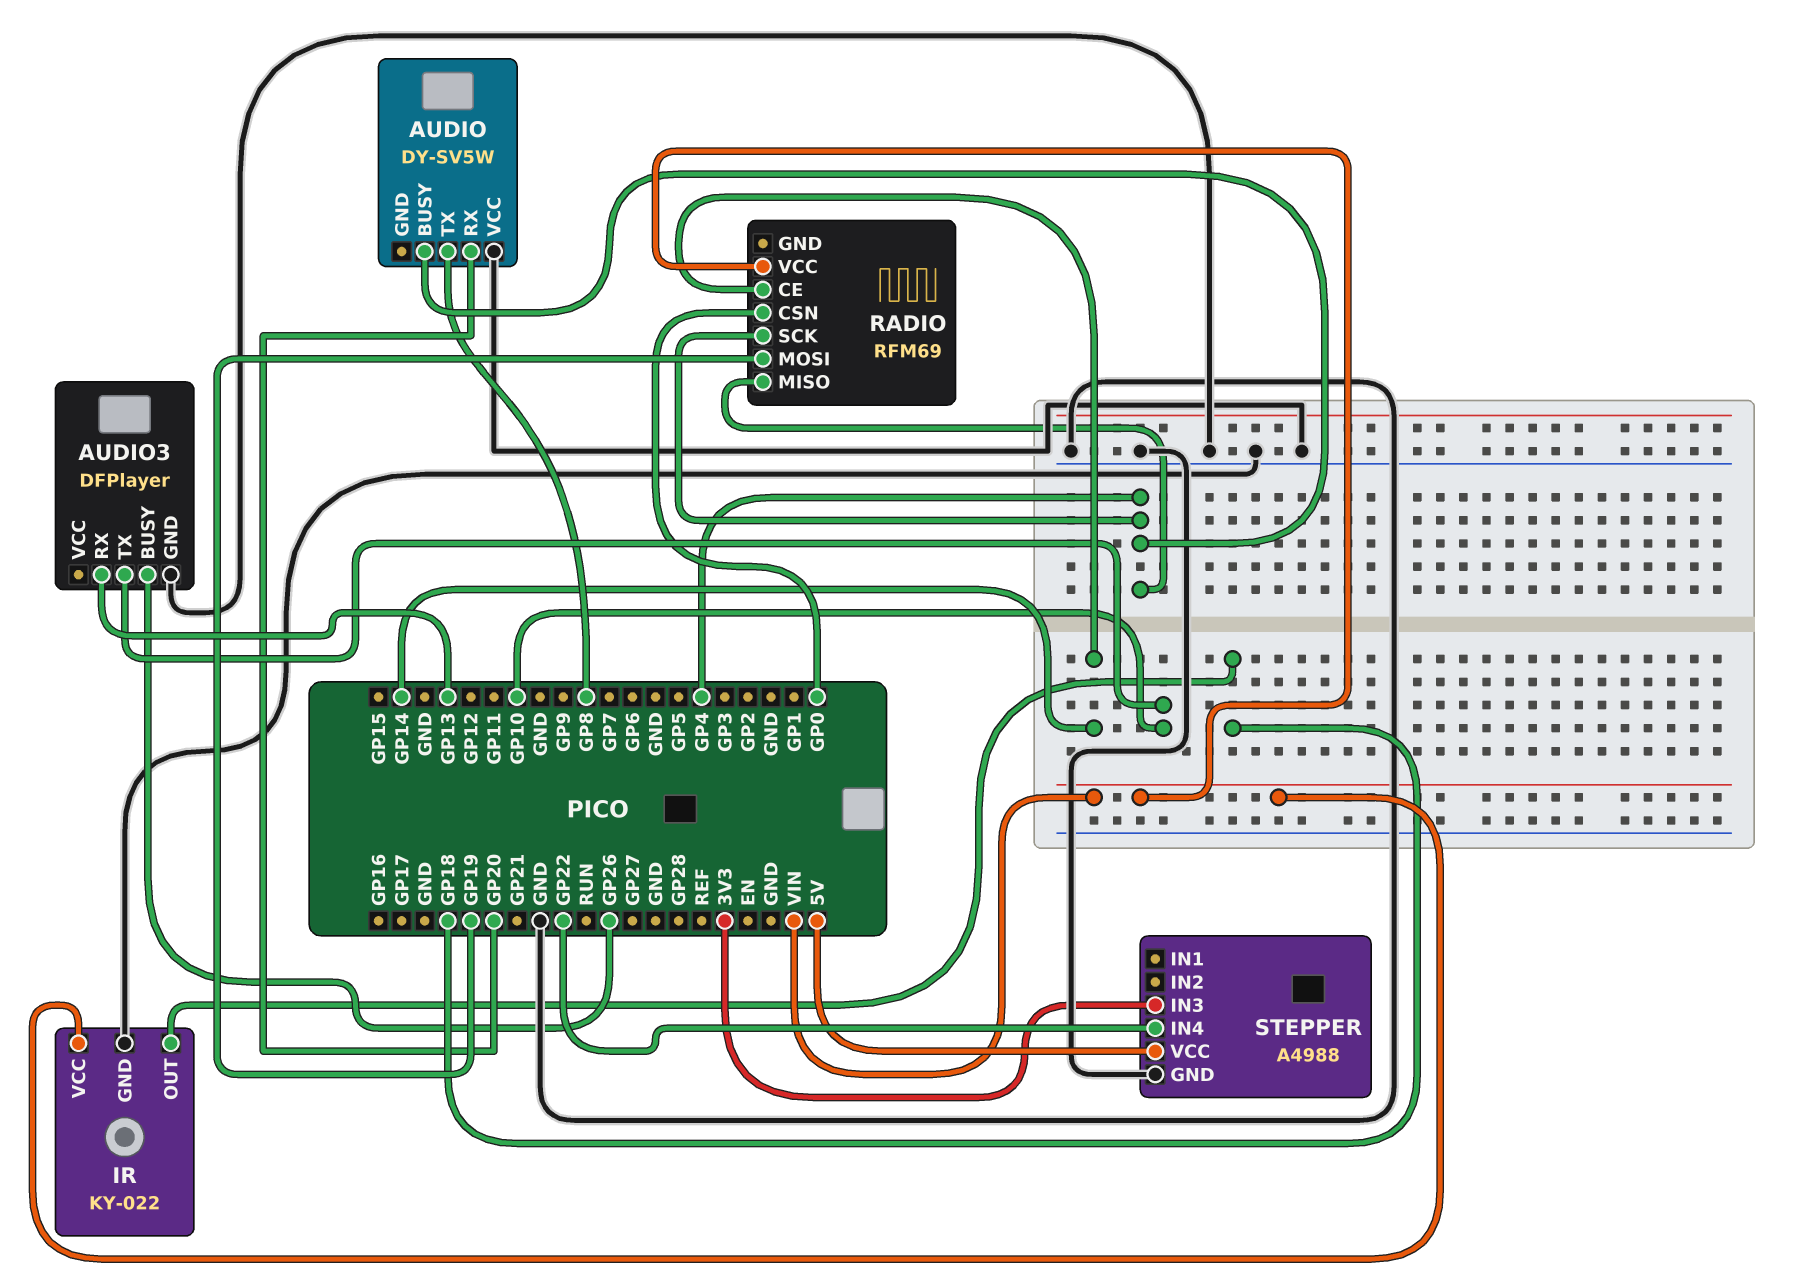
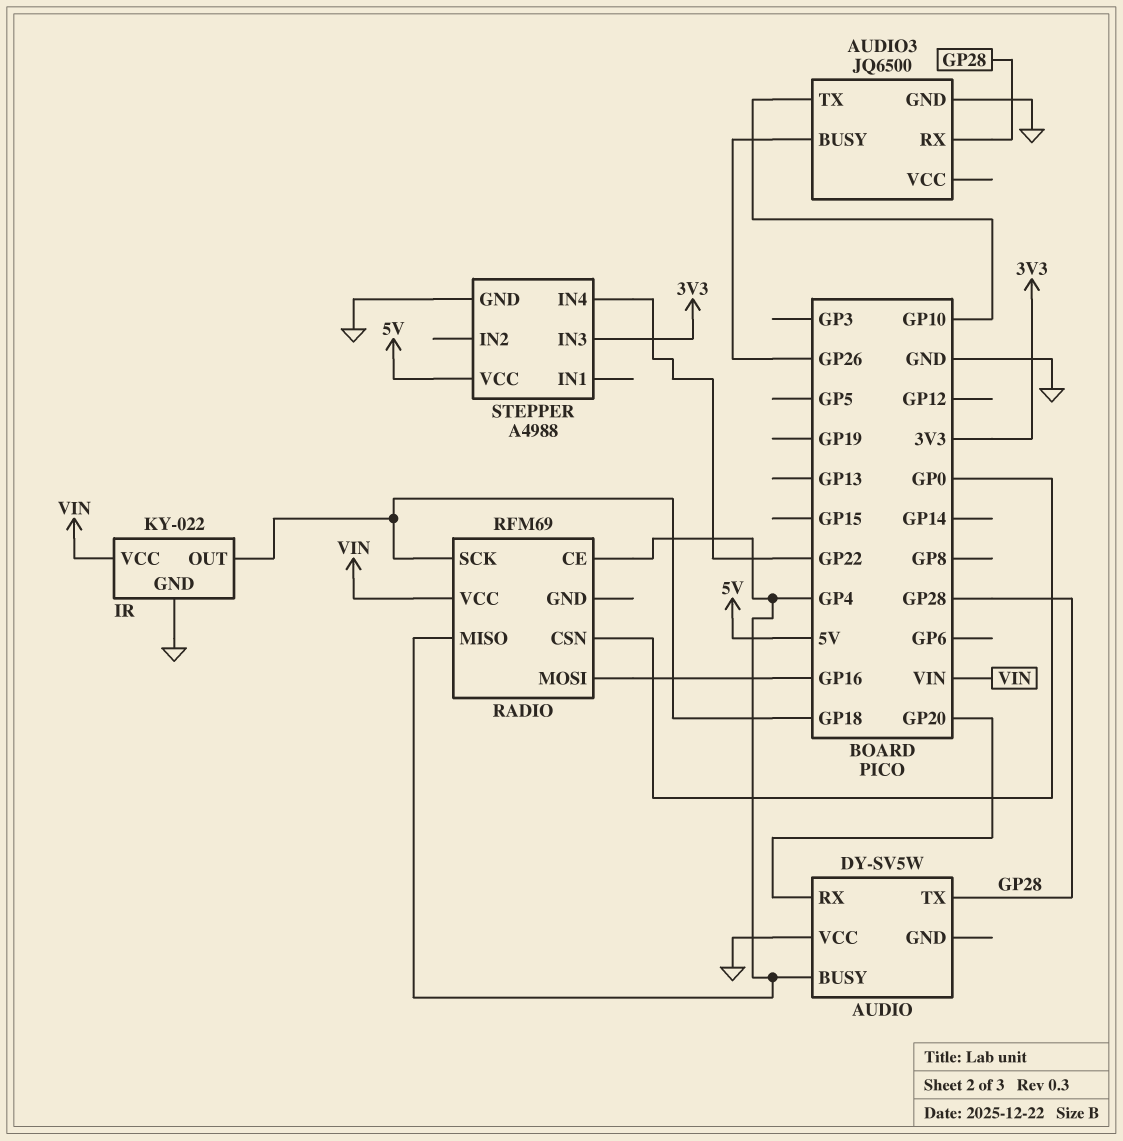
AUDIO pin TX: GP8 -> GP28
AUDIO3: DFPlayer -> JQ6500
AUDIO3 pin RX: GP13 -> GP28
RADIO pin CE: GP14 -> GP4
RADIO pin MOSI: GP19 -> GP16
RADIO pin SCK: GP4 -> GP18

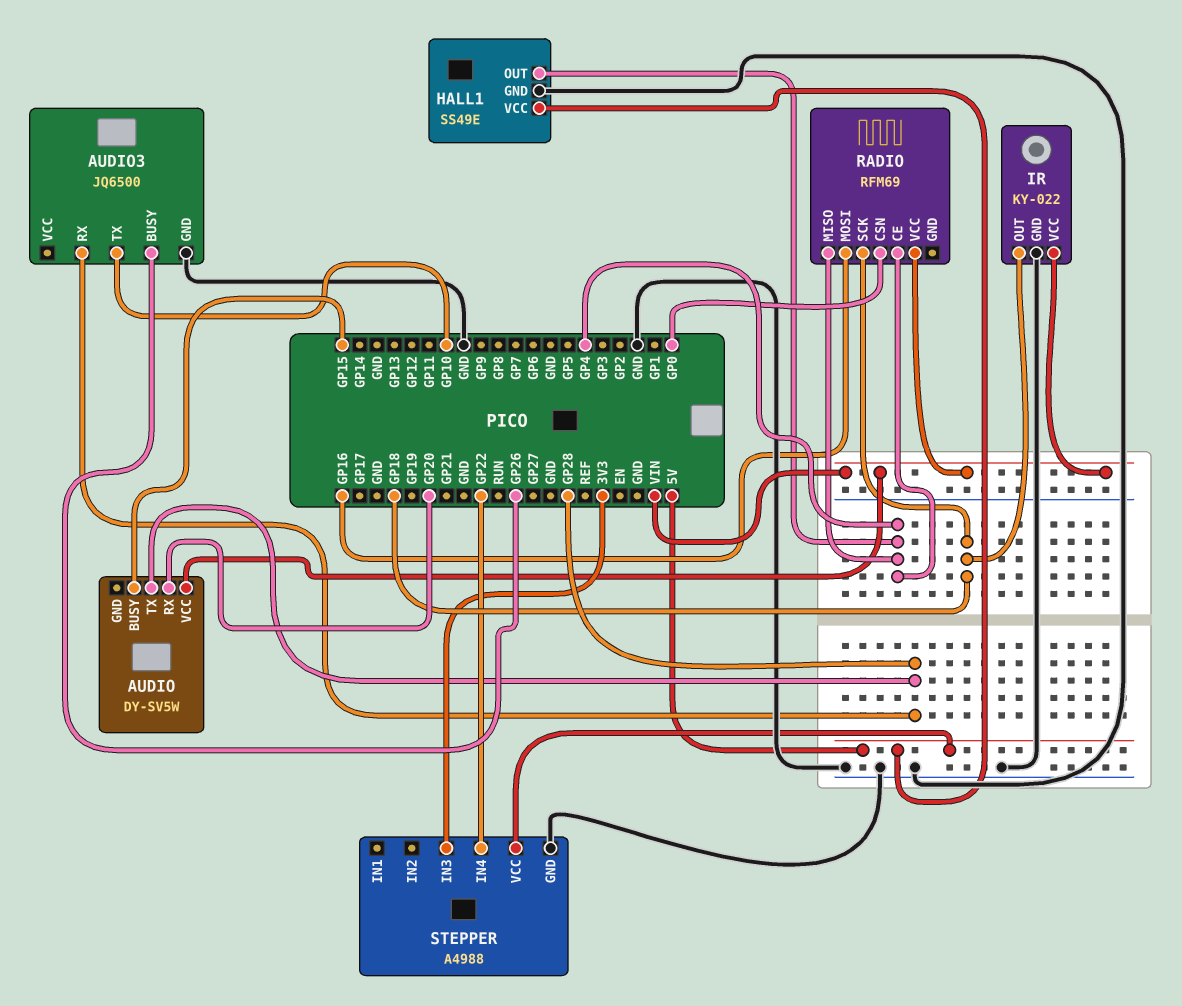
AUDIO pin BUSY: GP4 -> GP15
AUDIO pin VCC: GND -> VIN
HALL1: none -> SS49E
HALL1 pin GND: none -> GND
HALL1 pin OUT: none -> GP4
HALL1 pin VCC: none -> 5V

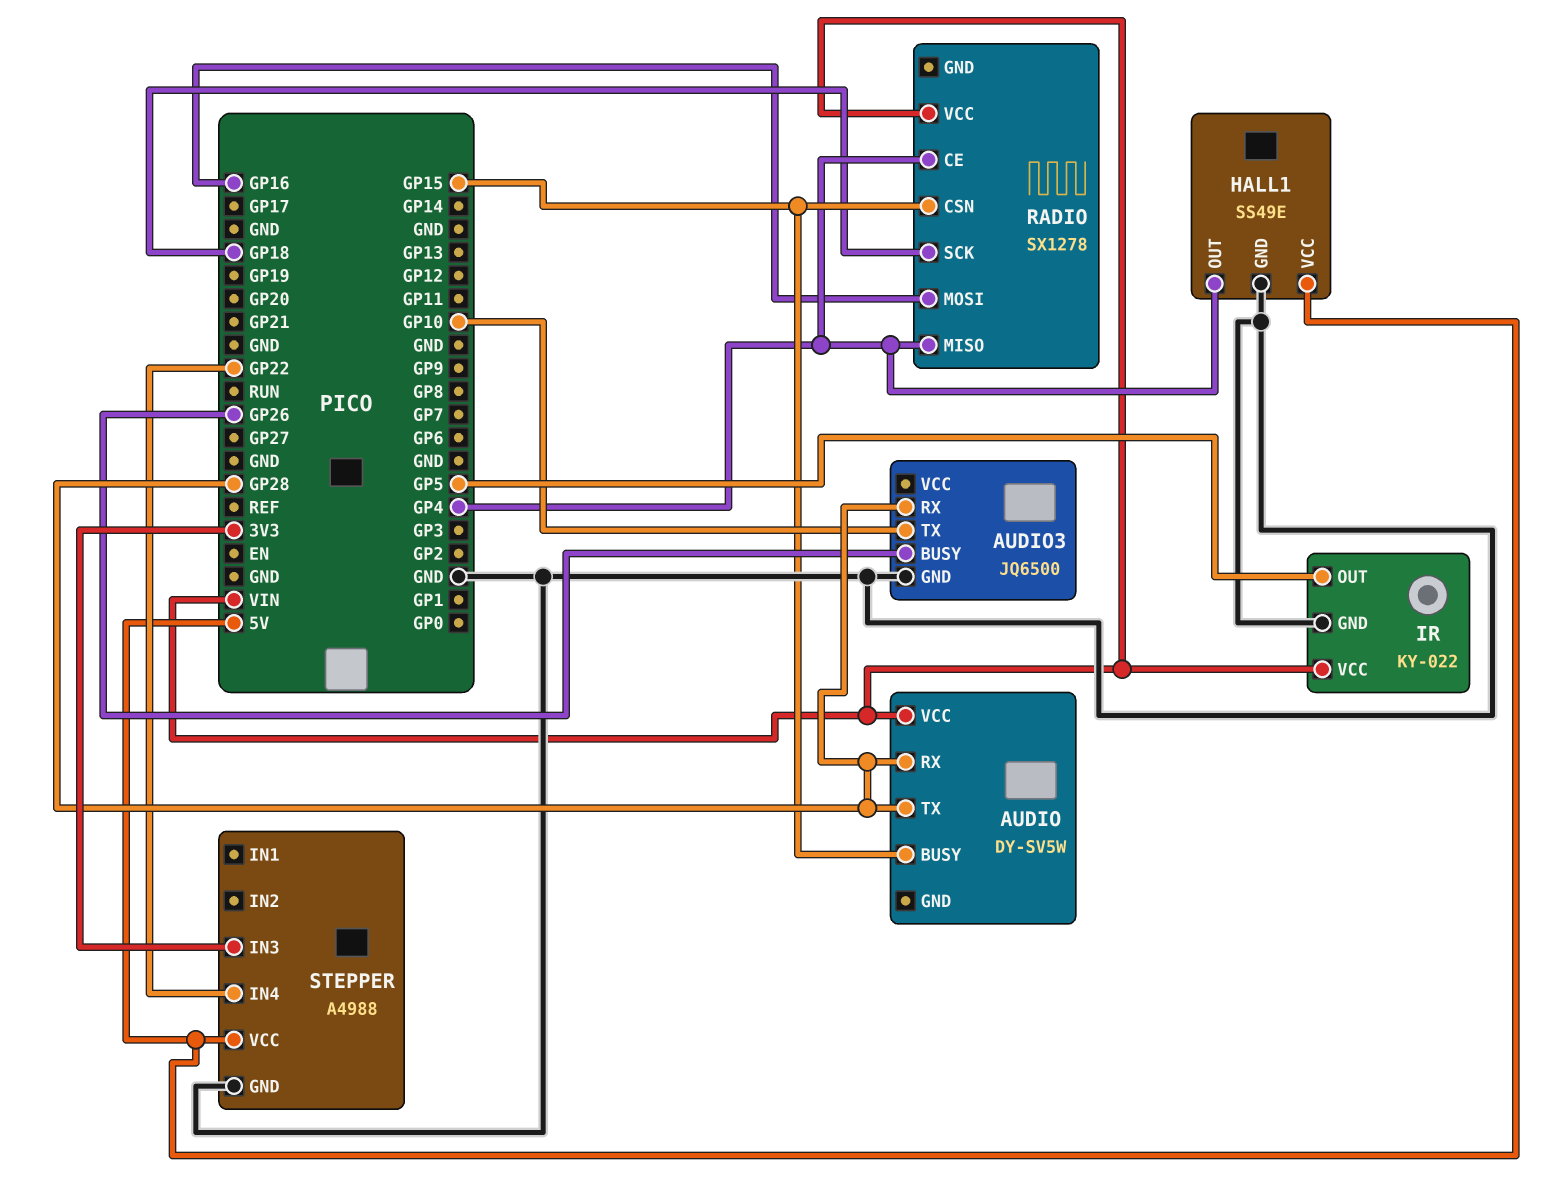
AUDIO pin RX: GP20 -> GP28
IR pin OUT: GP18 -> GP5
RADIO: RFM69 -> SX1278
RADIO pin CSN: GP0 -> GP15

